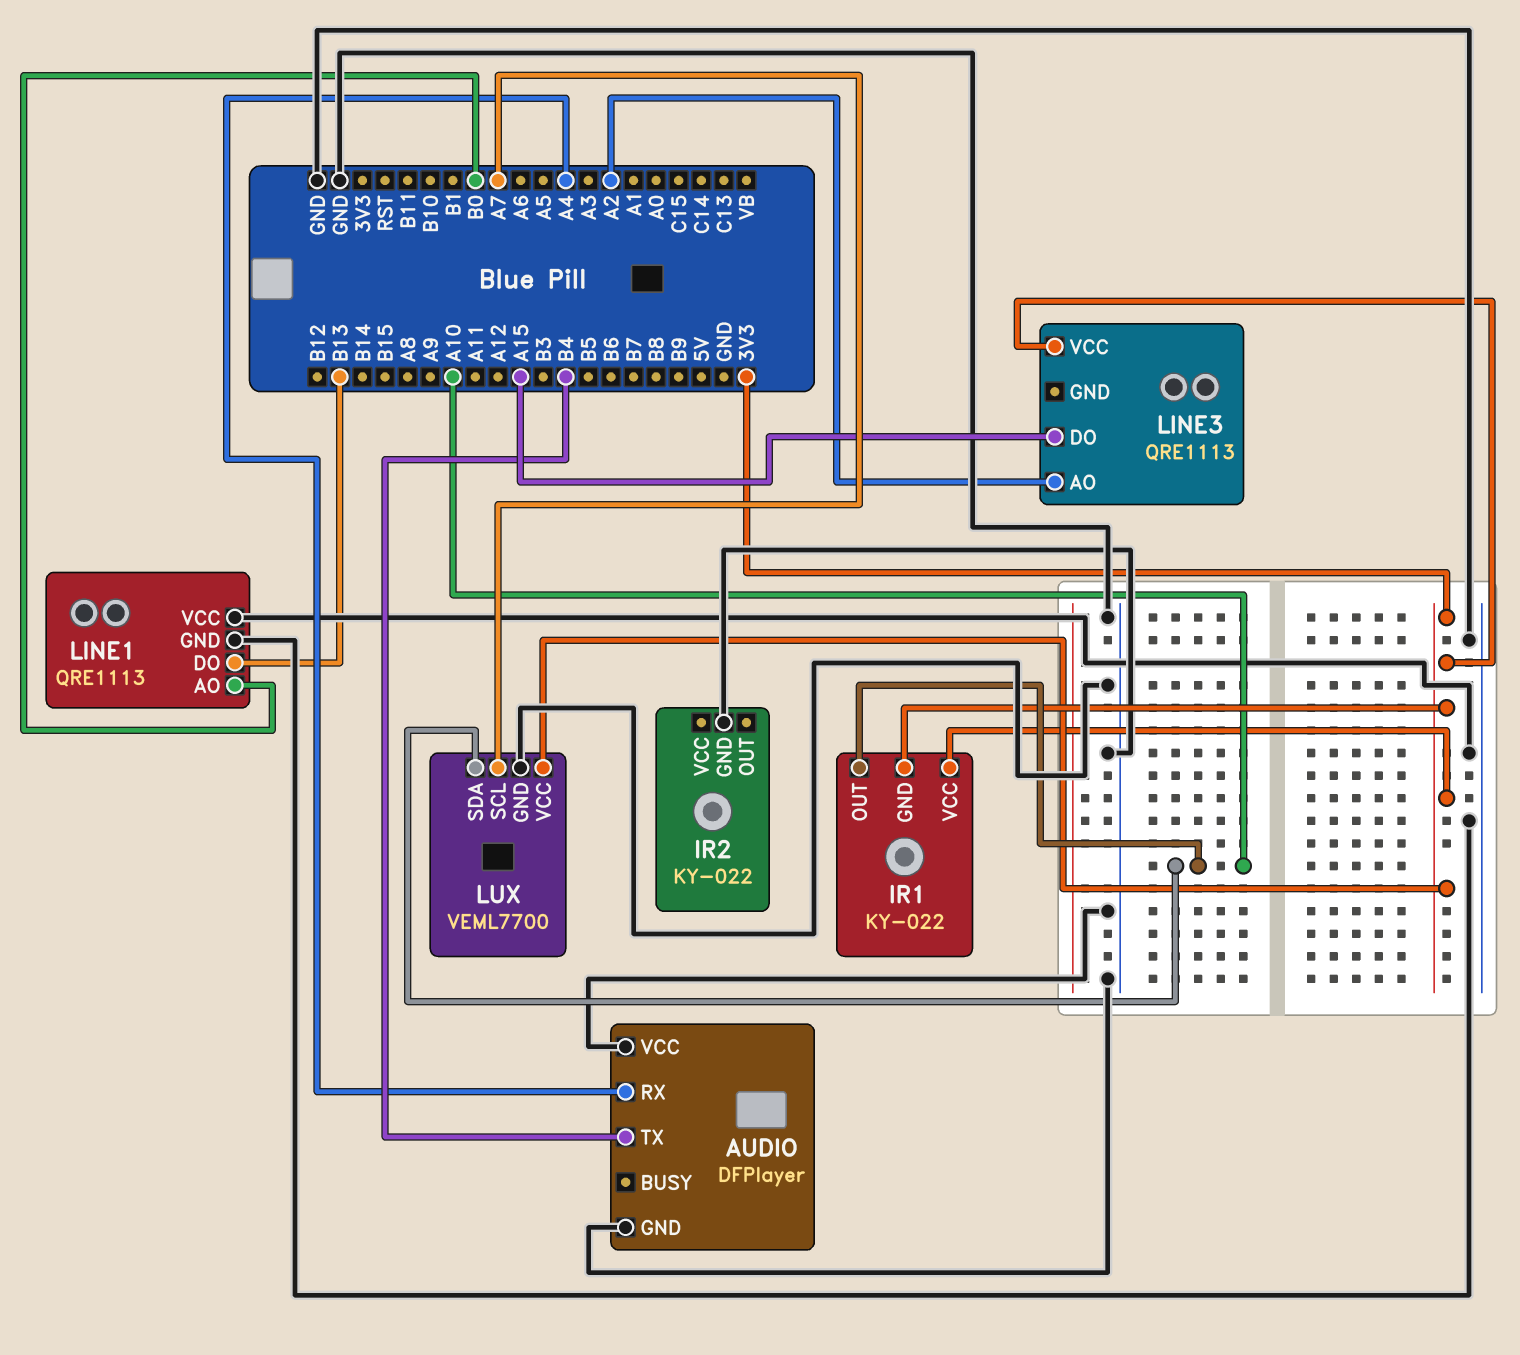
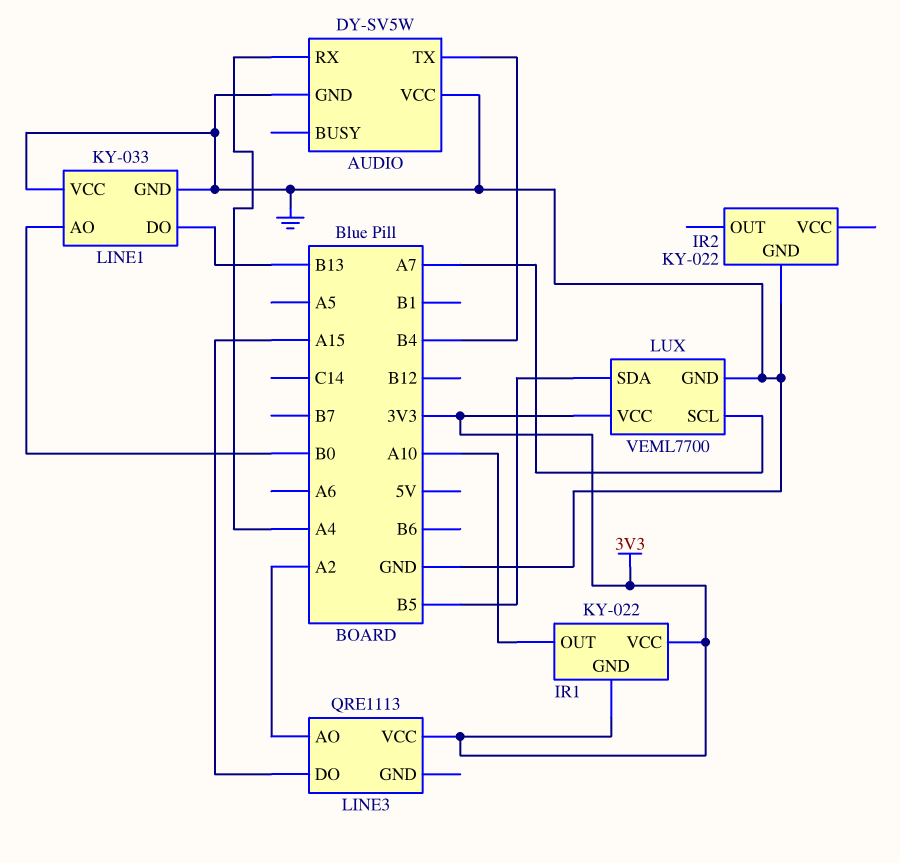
AUDIO: DFPlayer -> DY-SV5W
LINE1: QRE1113 -> KY-033
LUX pin SDA: A10 -> B5

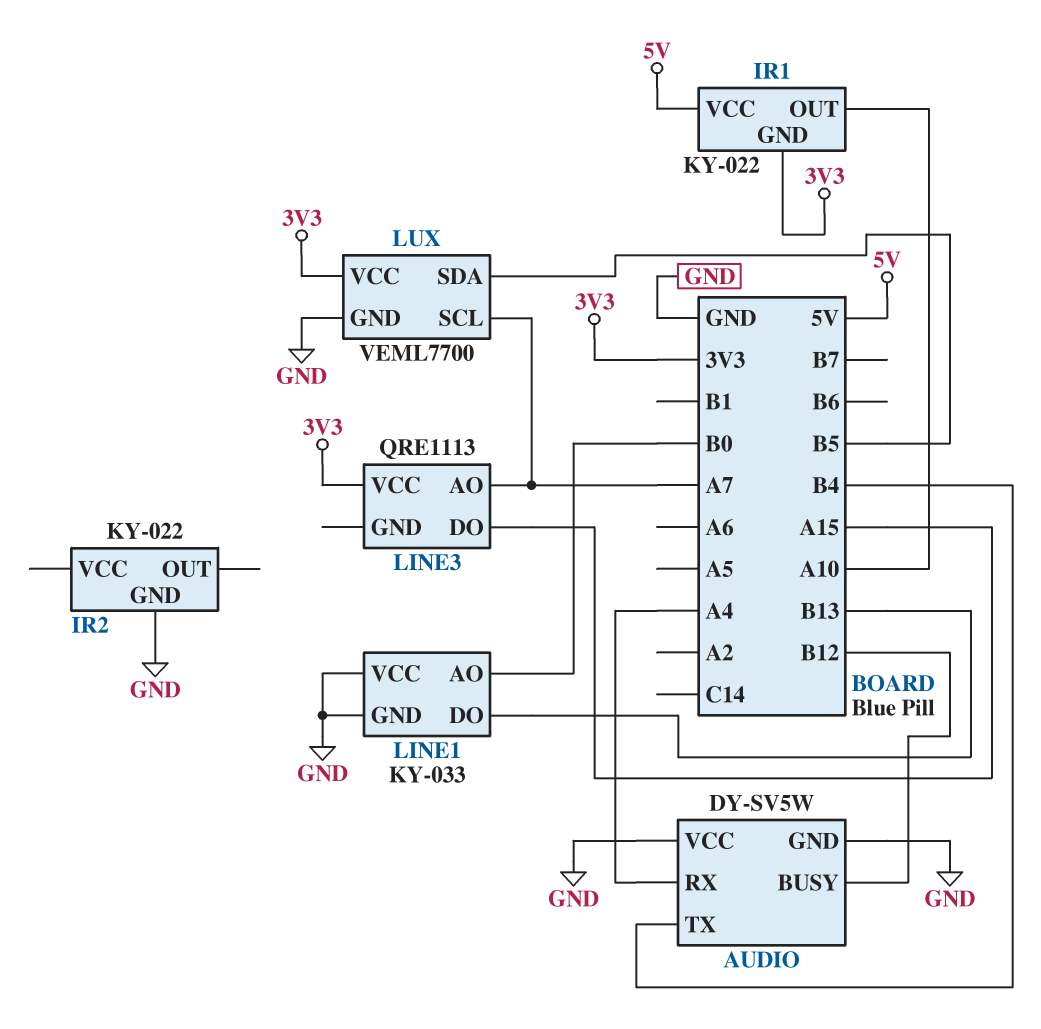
AUDIO pin BUSY: none -> B12
IR1 pin VCC: 3V3 -> 5V
LINE3 pin AO: A2 -> A7

